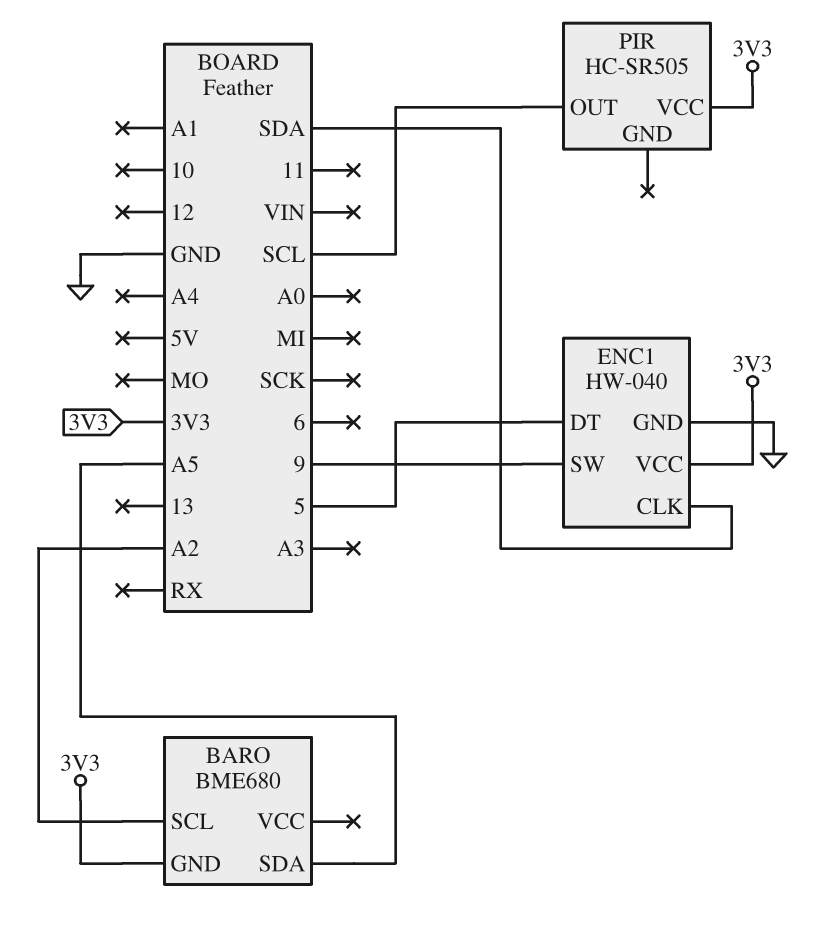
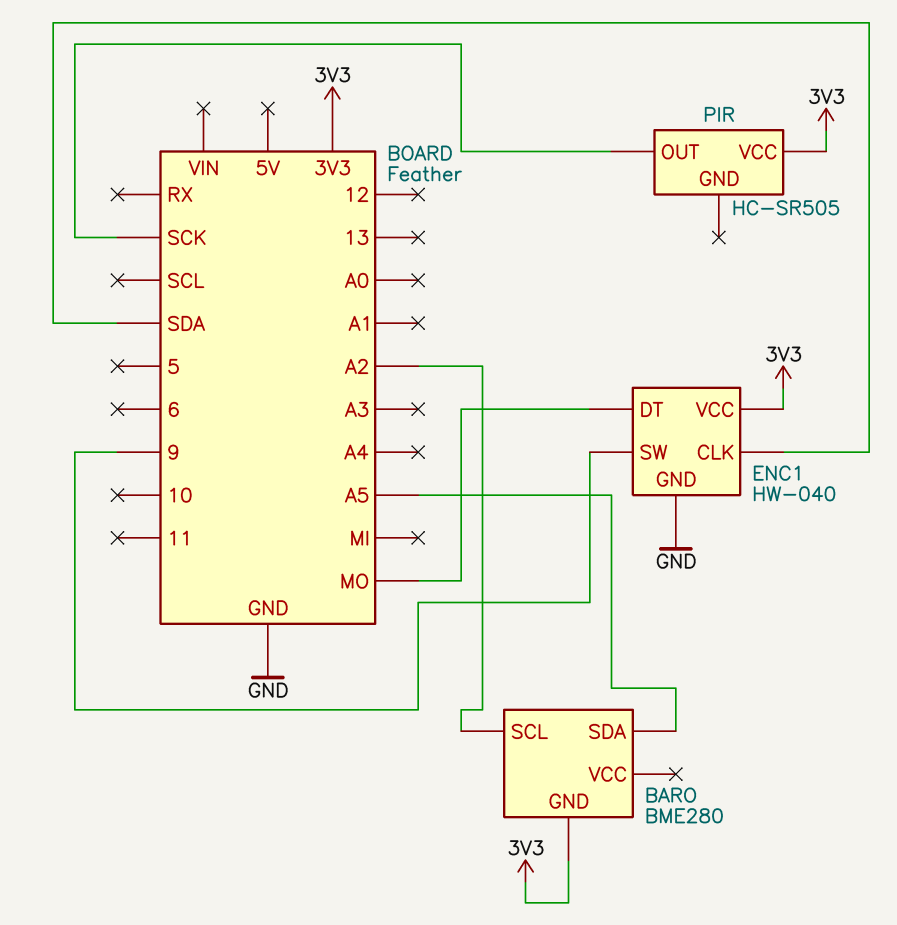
BARO: BME680 -> BME280
ENC1 pin DT: 5 -> MO
PIR pin OUT: SCL -> SCK

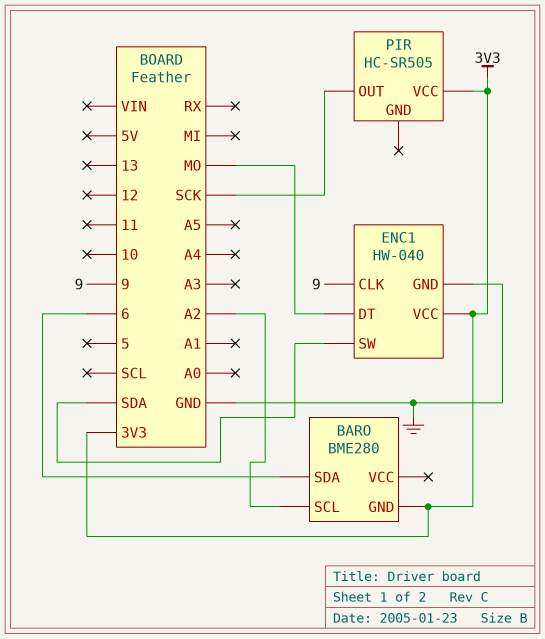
BARO pin SDA: A5 -> 6
ENC1 pin CLK: SDA -> 9
ENC1 pin SW: 9 -> SDA

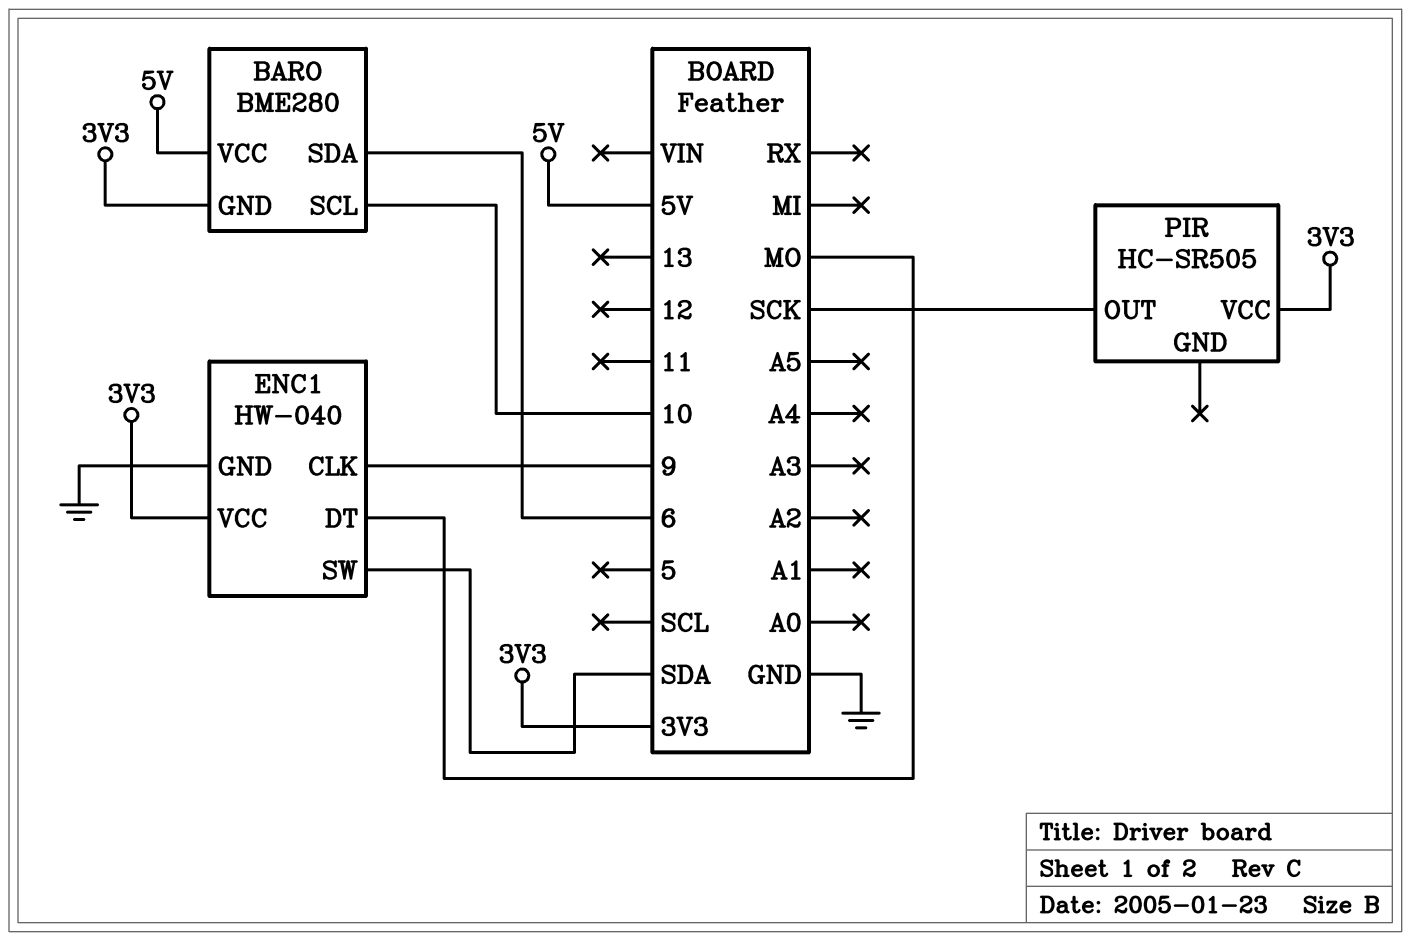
BARO pin SCL: A2 -> 10
BARO pin VCC: none -> 5V

